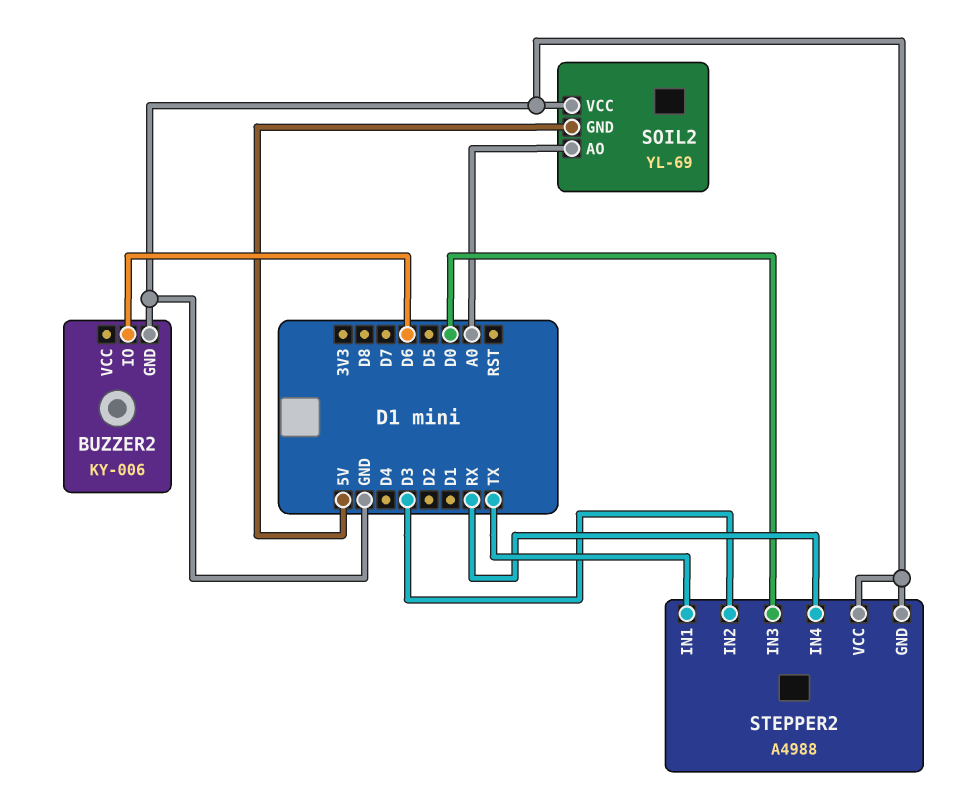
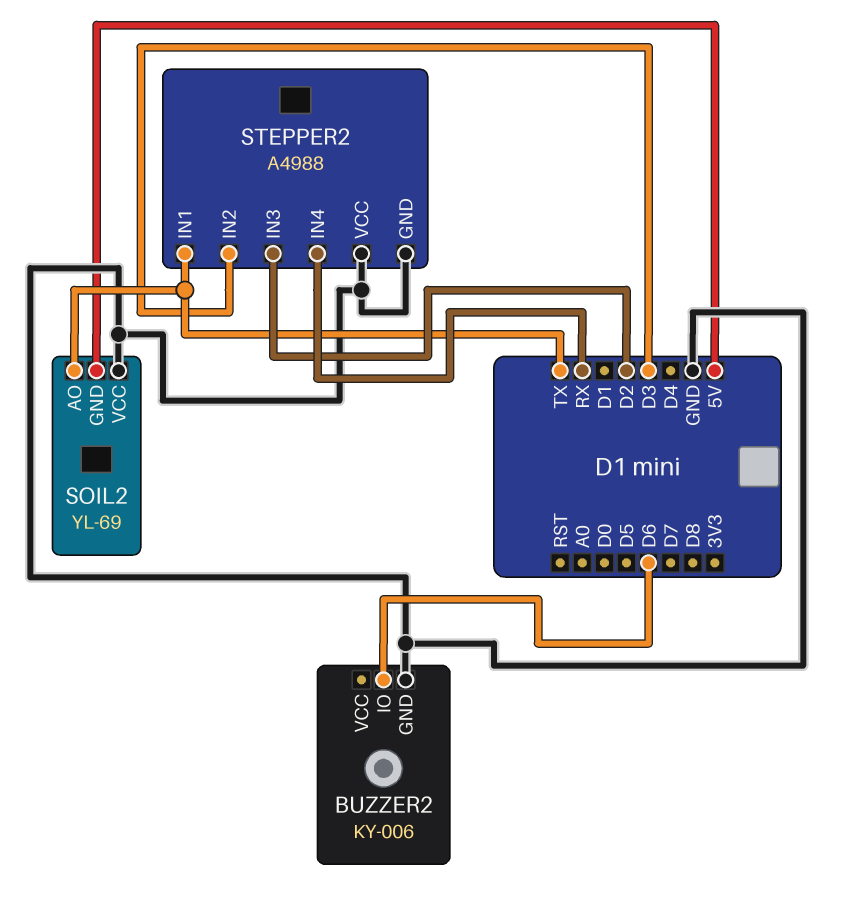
SOIL2 pin AO: A0 -> TX
STEPPER2 pin IN3: D0 -> D2

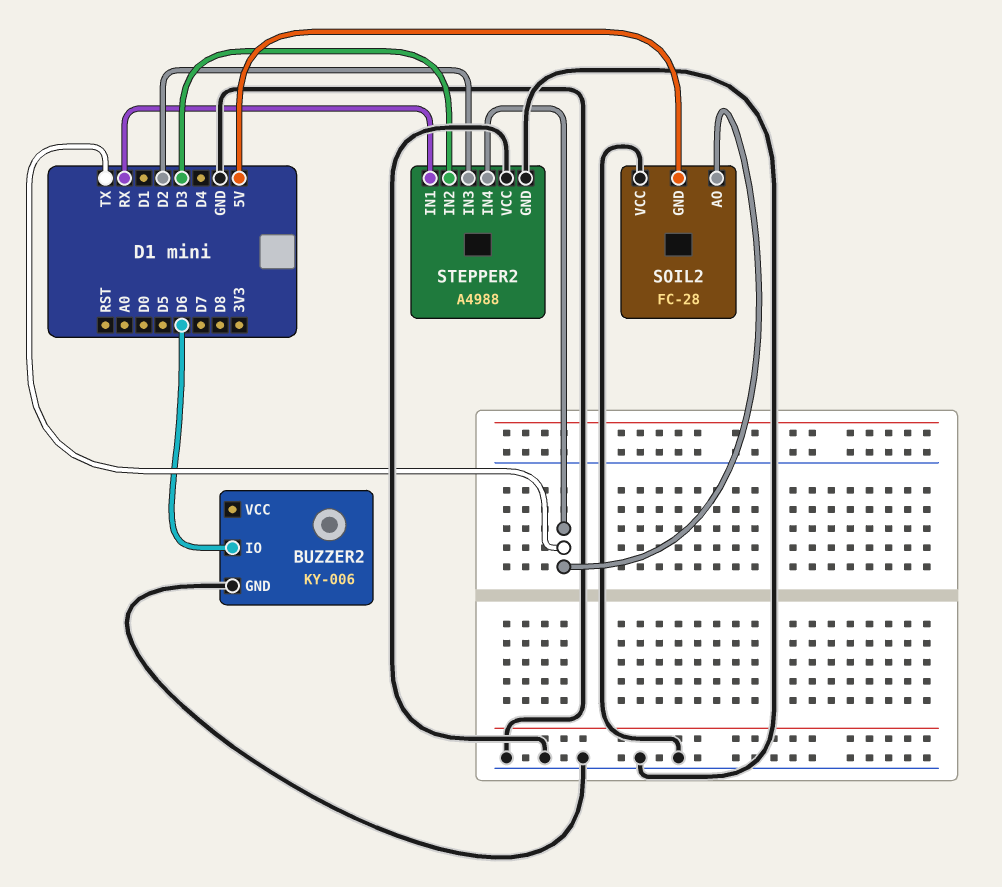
SOIL2: YL-69 -> FC-28
STEPPER2 pin IN1: TX -> RX
STEPPER2 pin IN4: RX -> TX

